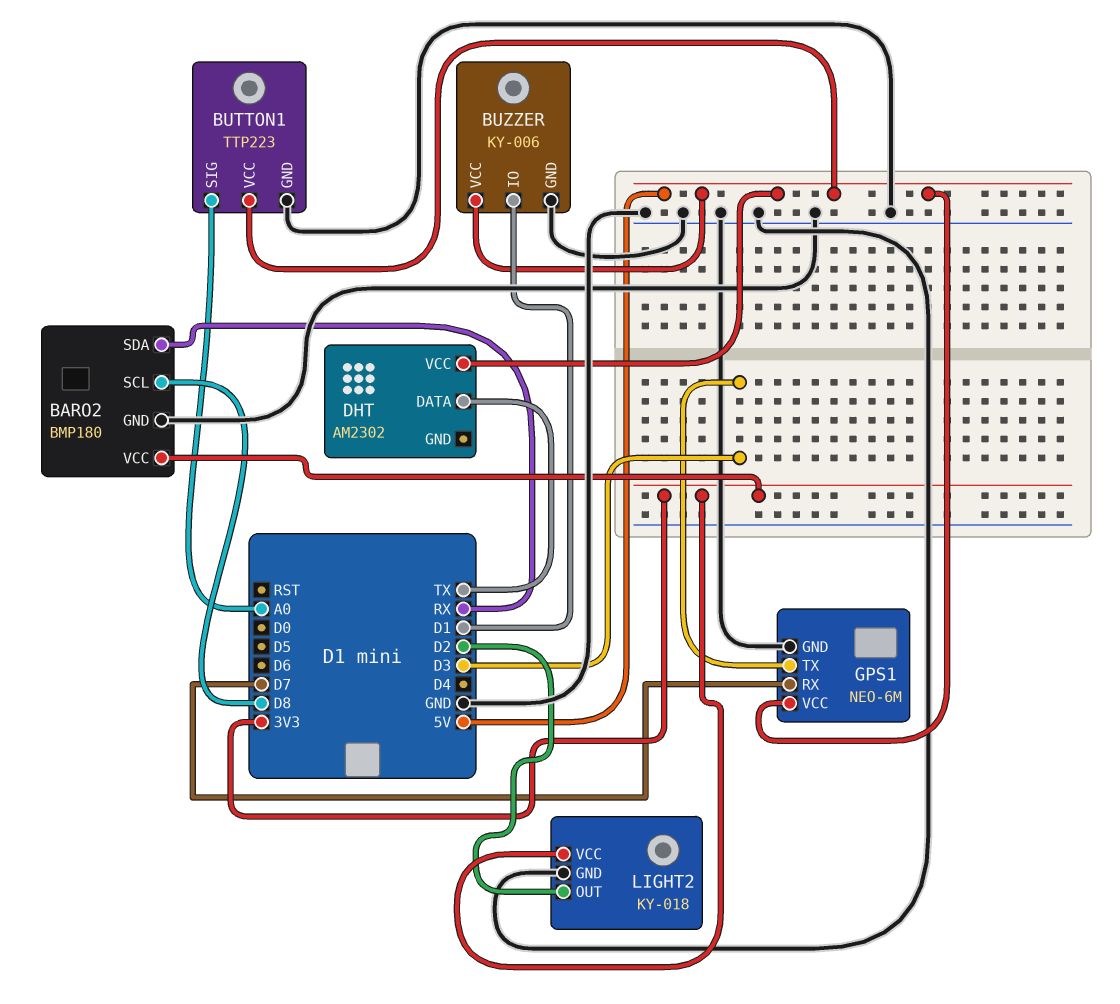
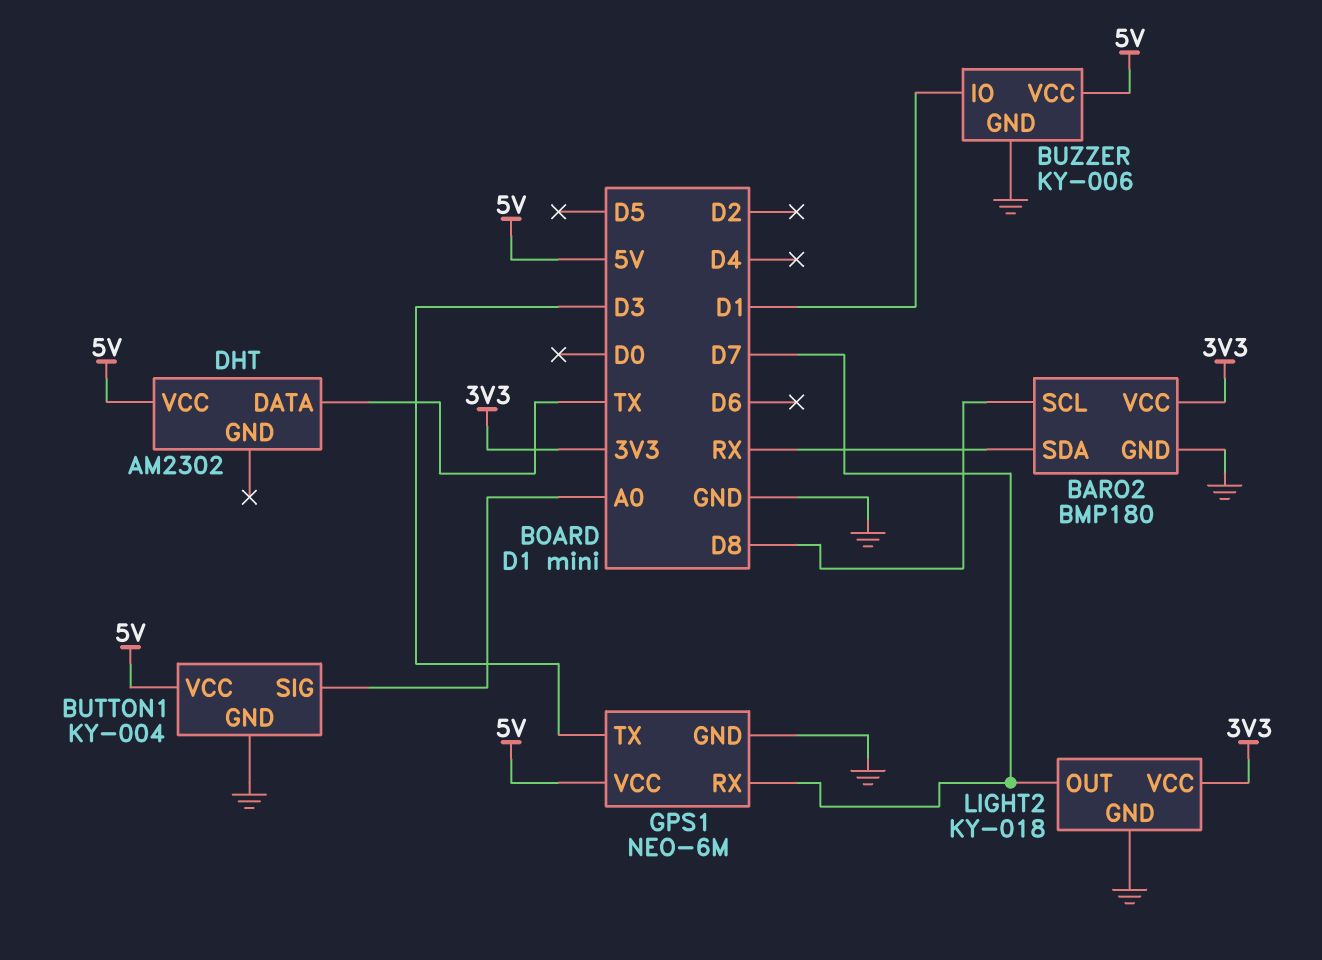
BUTTON1: TTP223 -> KY-004
LIGHT2 pin OUT: D2 -> D7

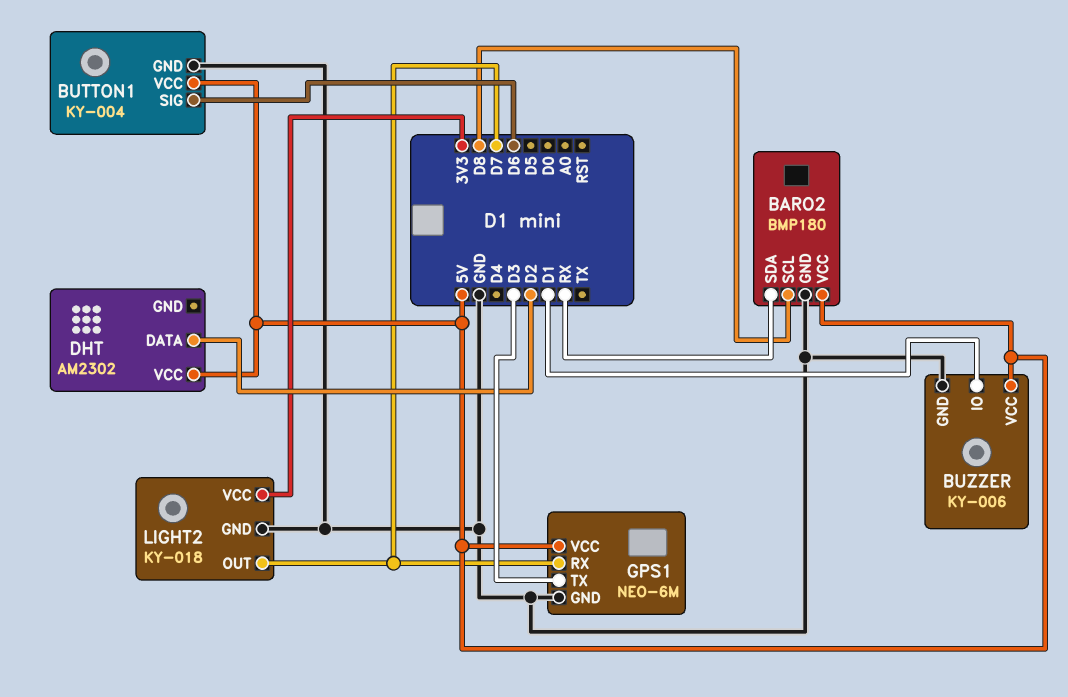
BARO2 pin VCC: 3V3 -> 5V
BUTTON1 pin SIG: A0 -> D6
DHT pin DATA: TX -> D2

